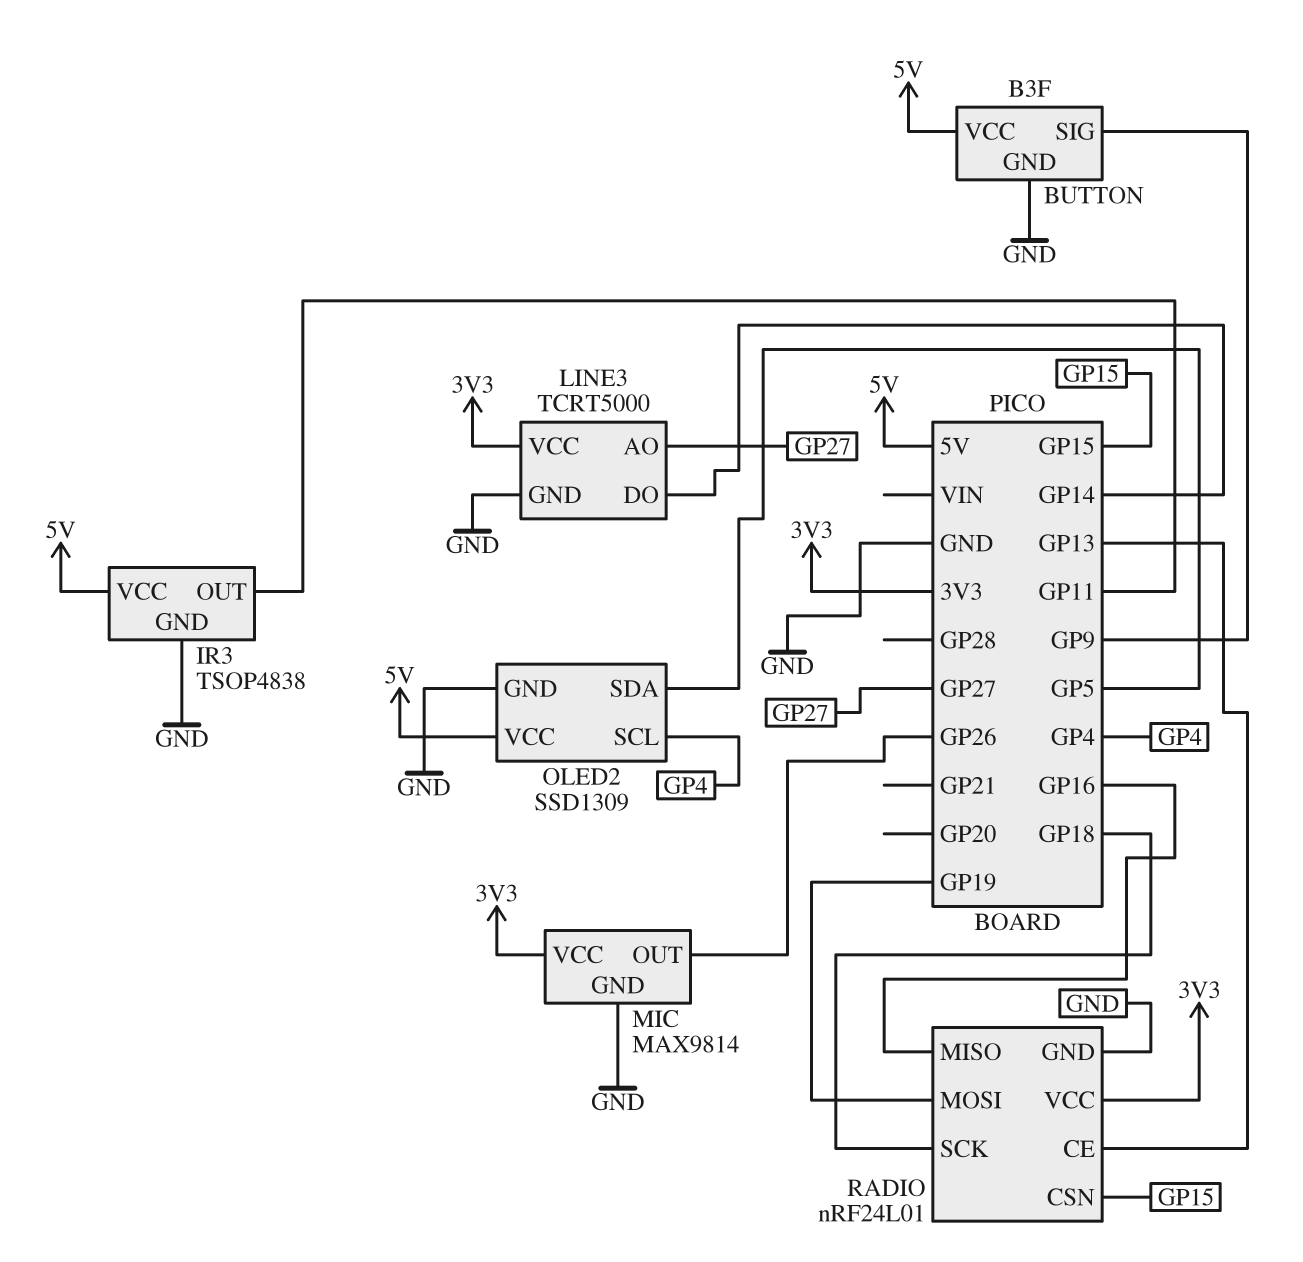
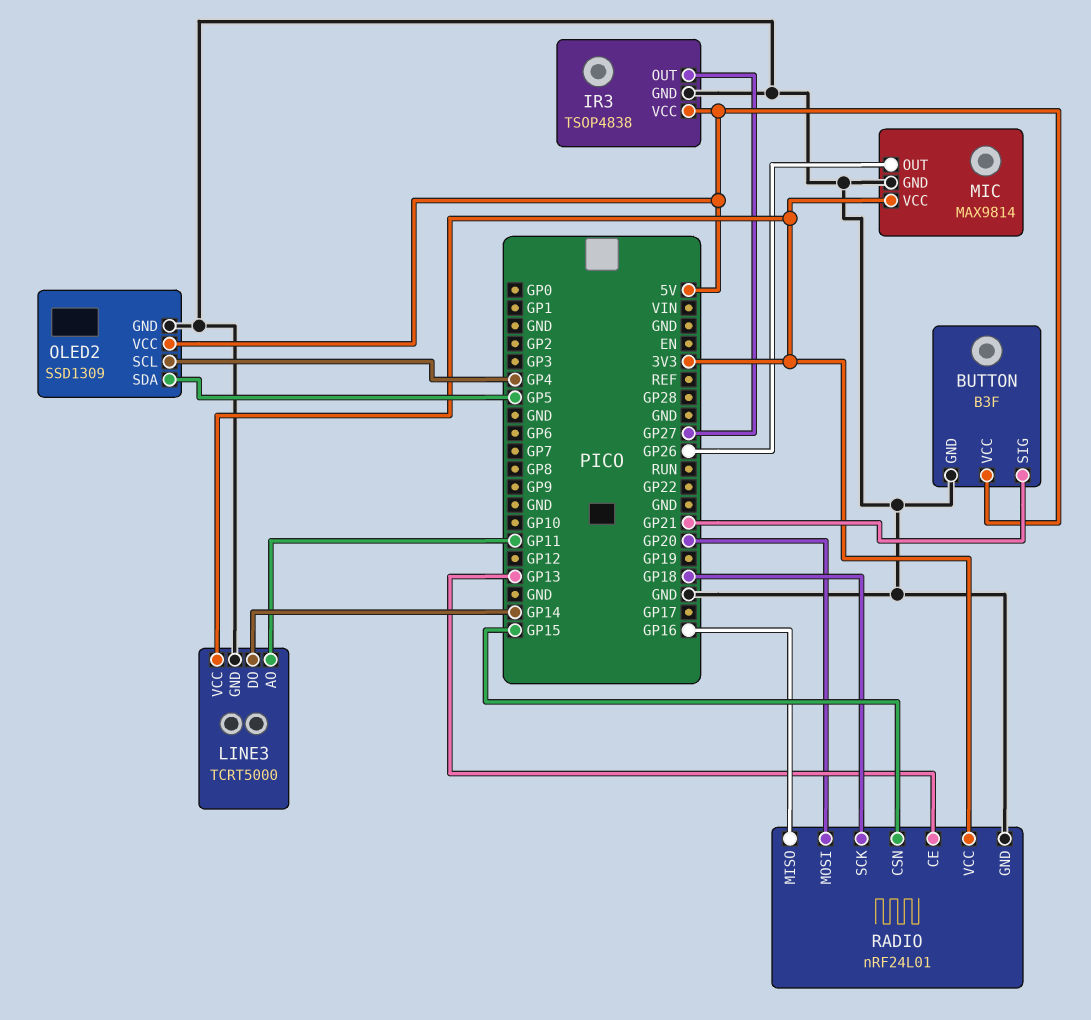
BUTTON pin SIG: GP9 -> GP21
IR3 pin OUT: GP11 -> GP27
LINE3 pin AO: GP27 -> GP11
RADIO pin MOSI: GP19 -> GP20

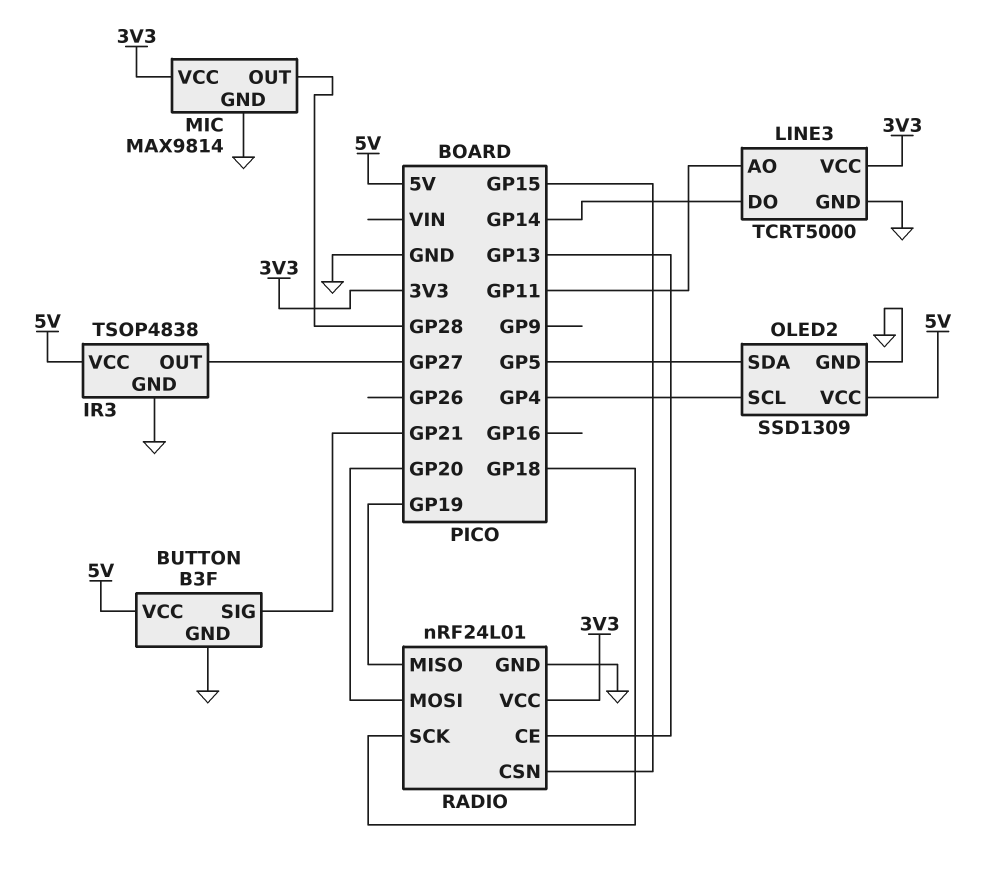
MIC pin OUT: GP26 -> GP28
RADIO pin MISO: GP16 -> GP19

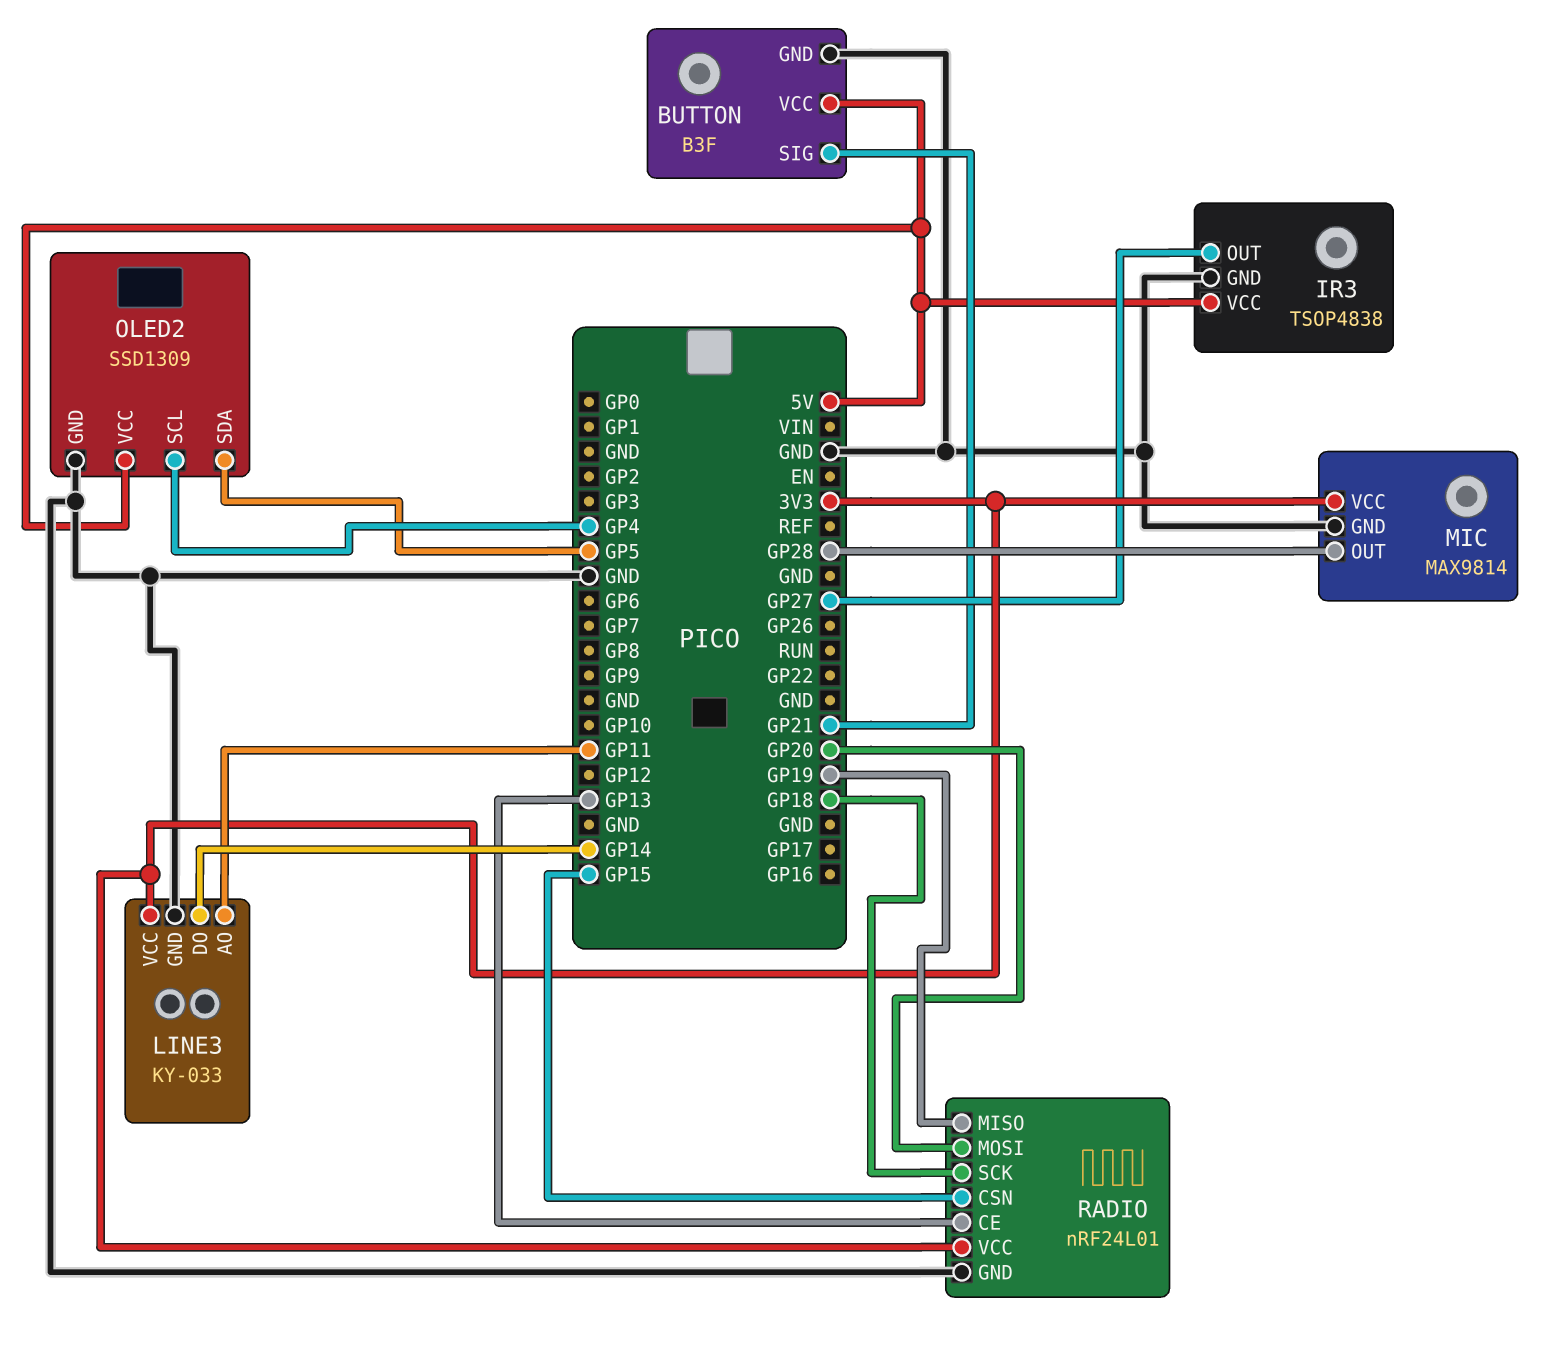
LINE3: TCRT5000 -> KY-033

